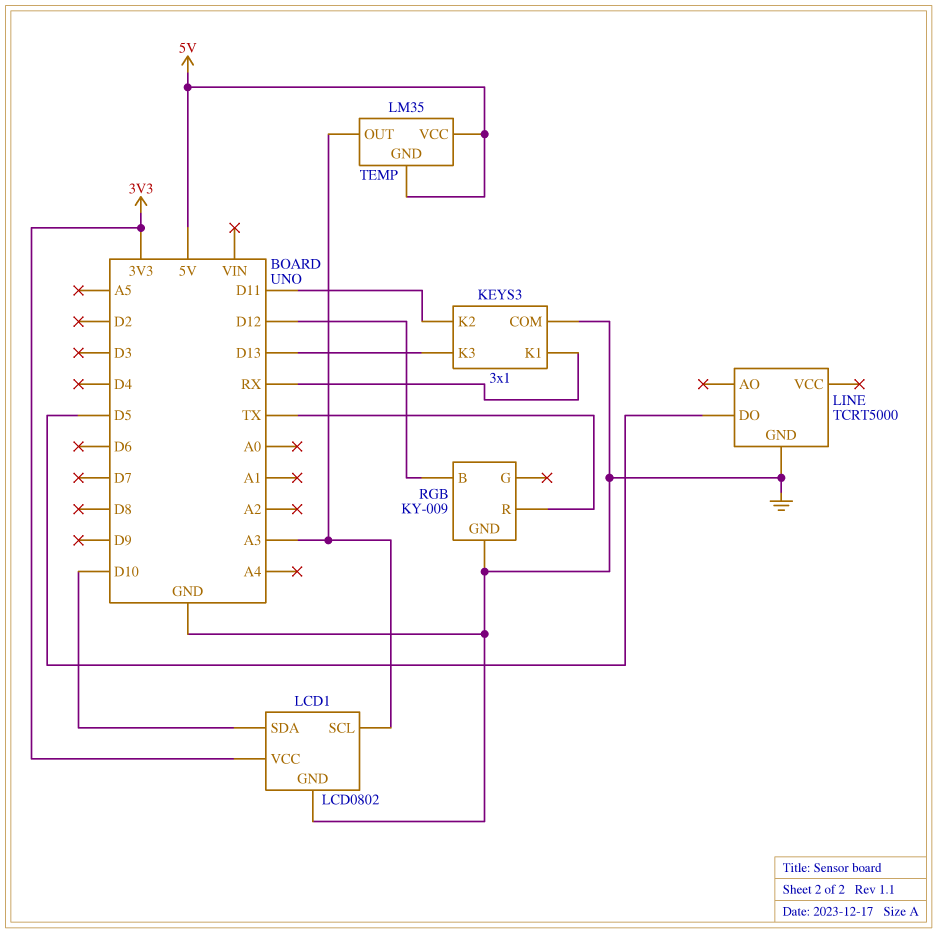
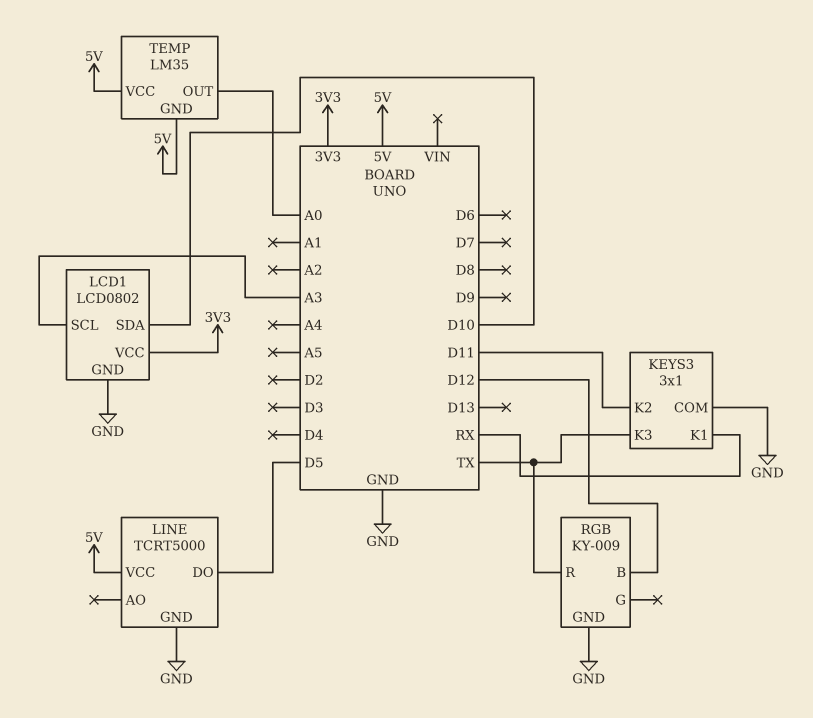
KEYS3 pin K3: D13 -> TX
LINE pin VCC: none -> 5V
TEMP pin OUT: A3 -> A0

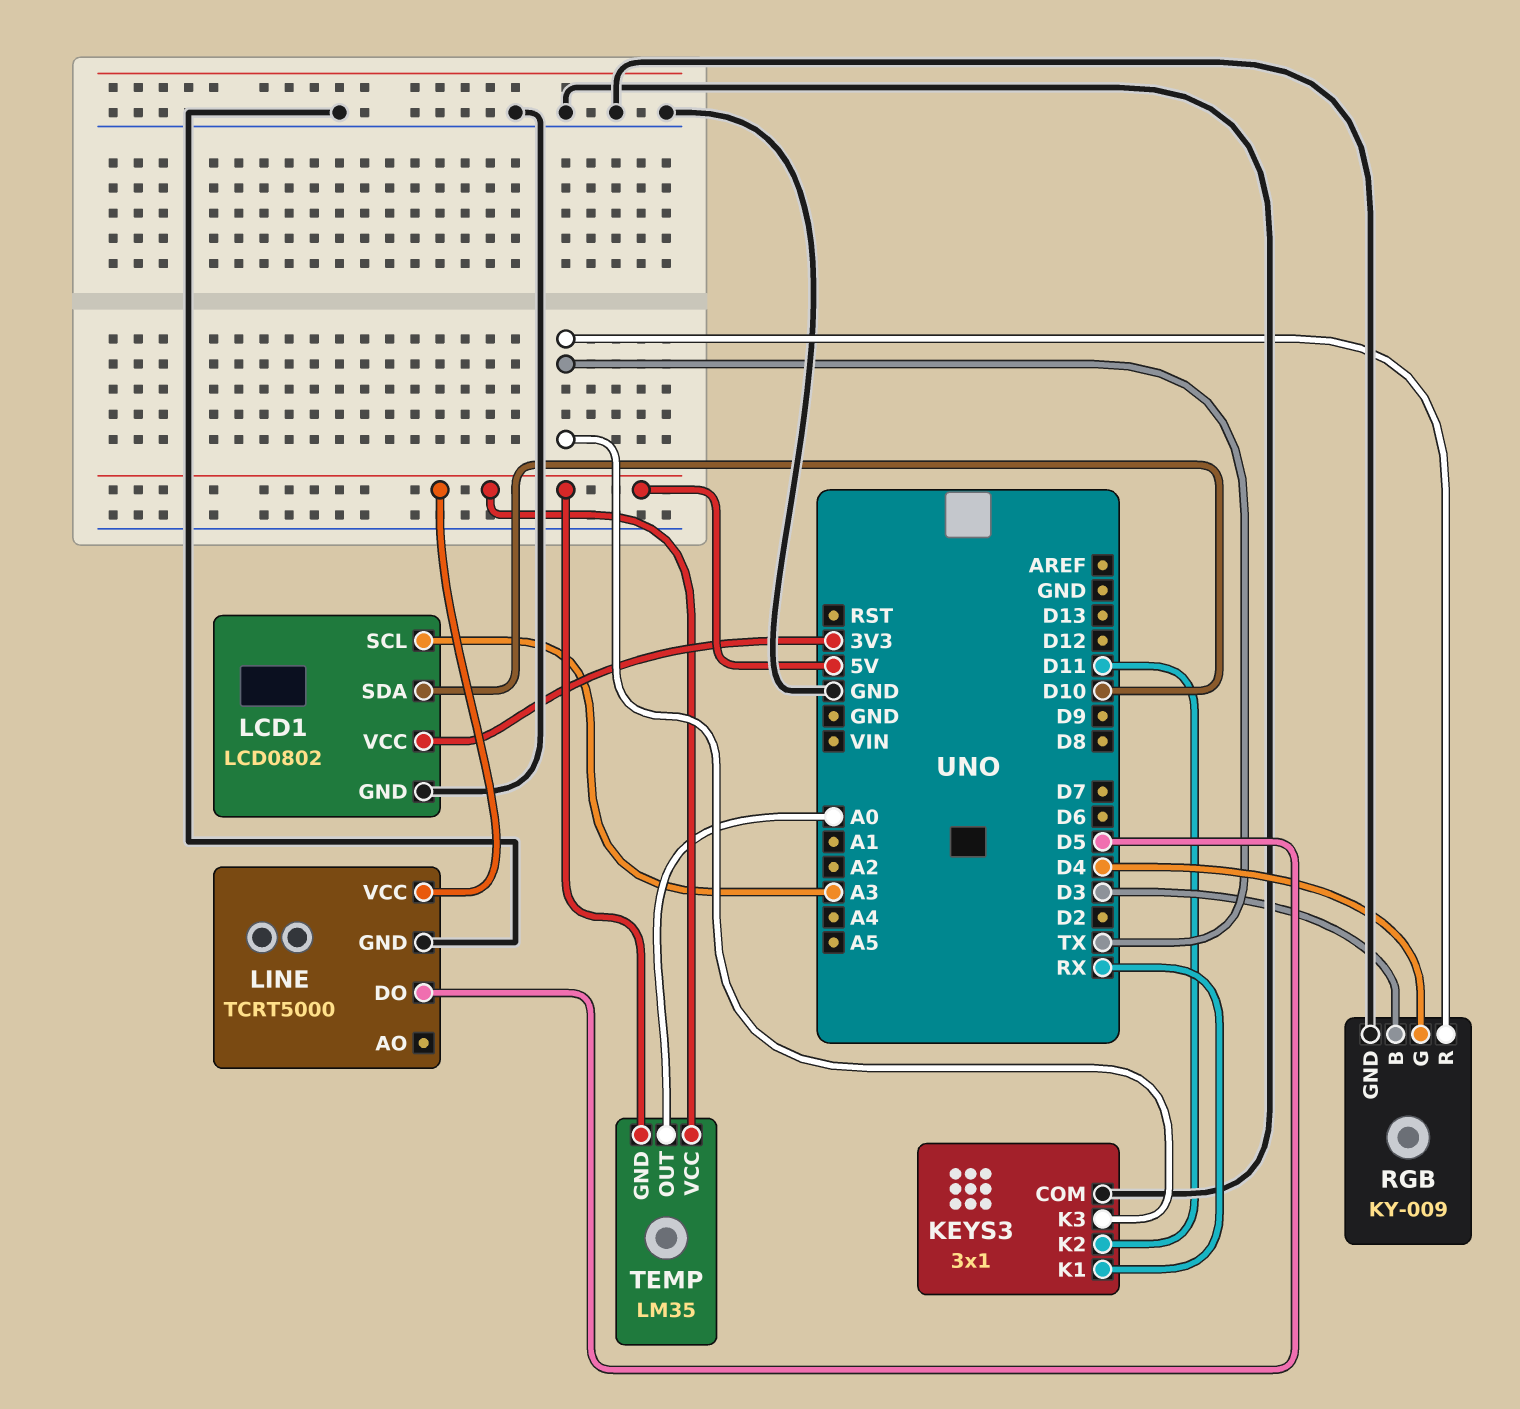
RGB pin B: D12 -> D3
RGB pin G: none -> D4

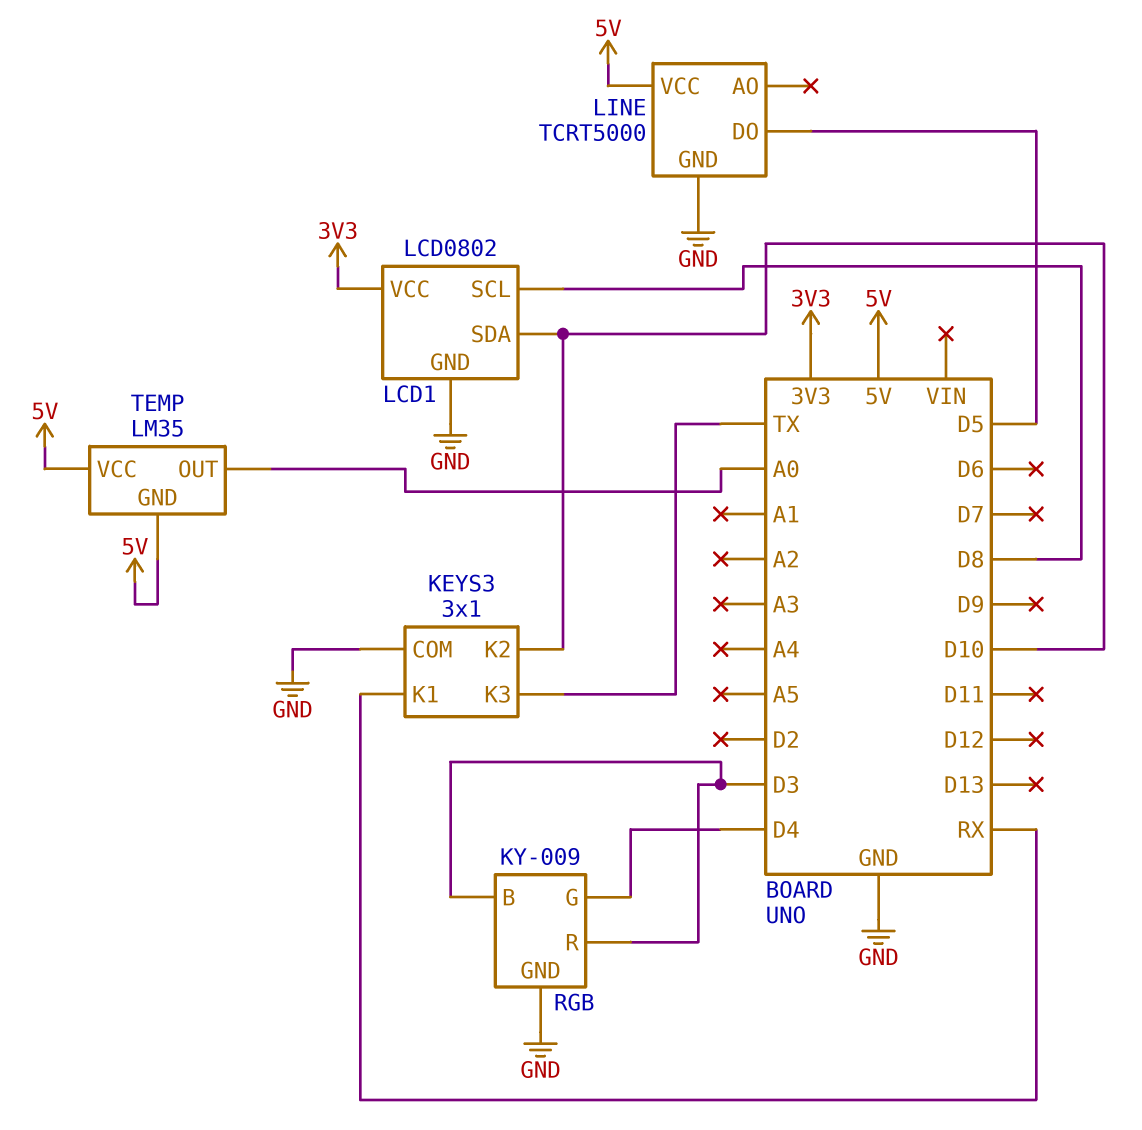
KEYS3 pin K2: D11 -> D10
LCD1 pin SCL: A3 -> D8
RGB pin R: TX -> D3

